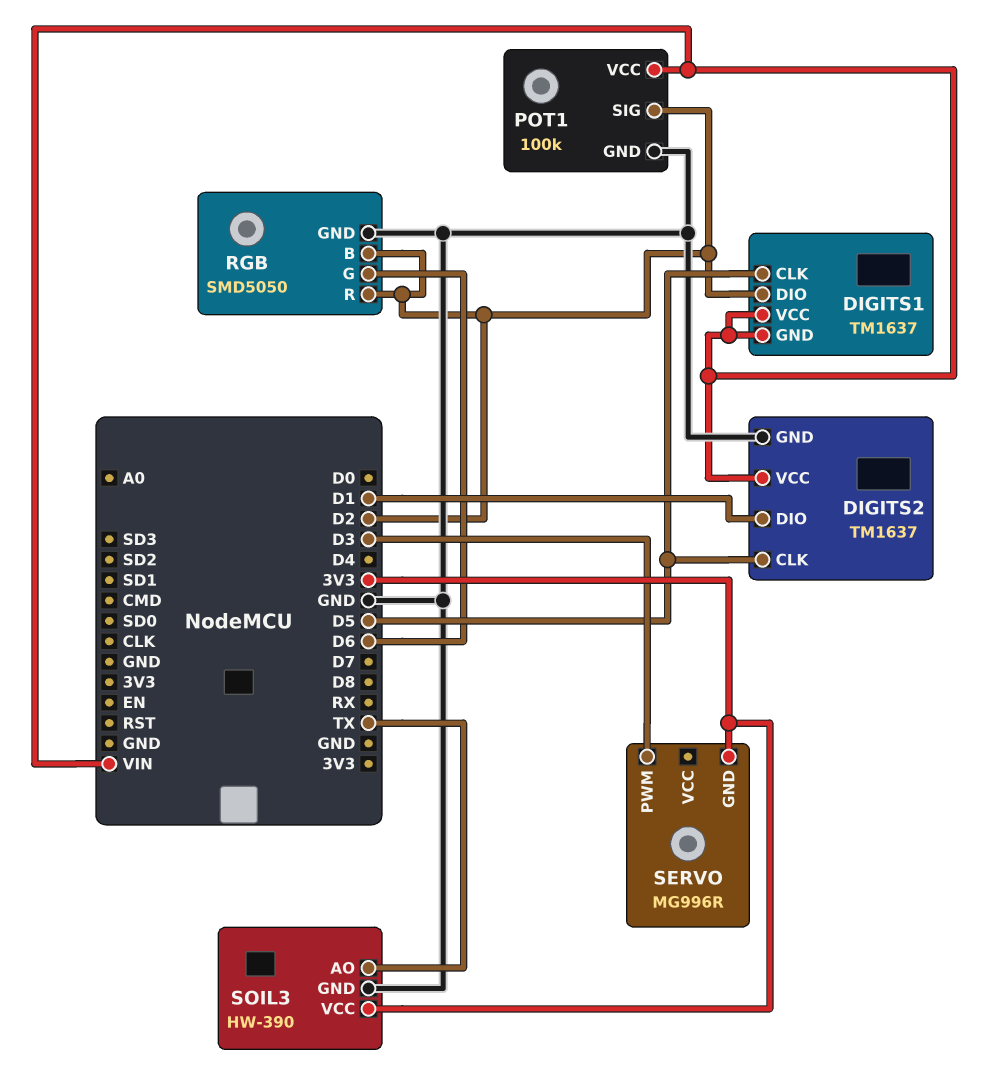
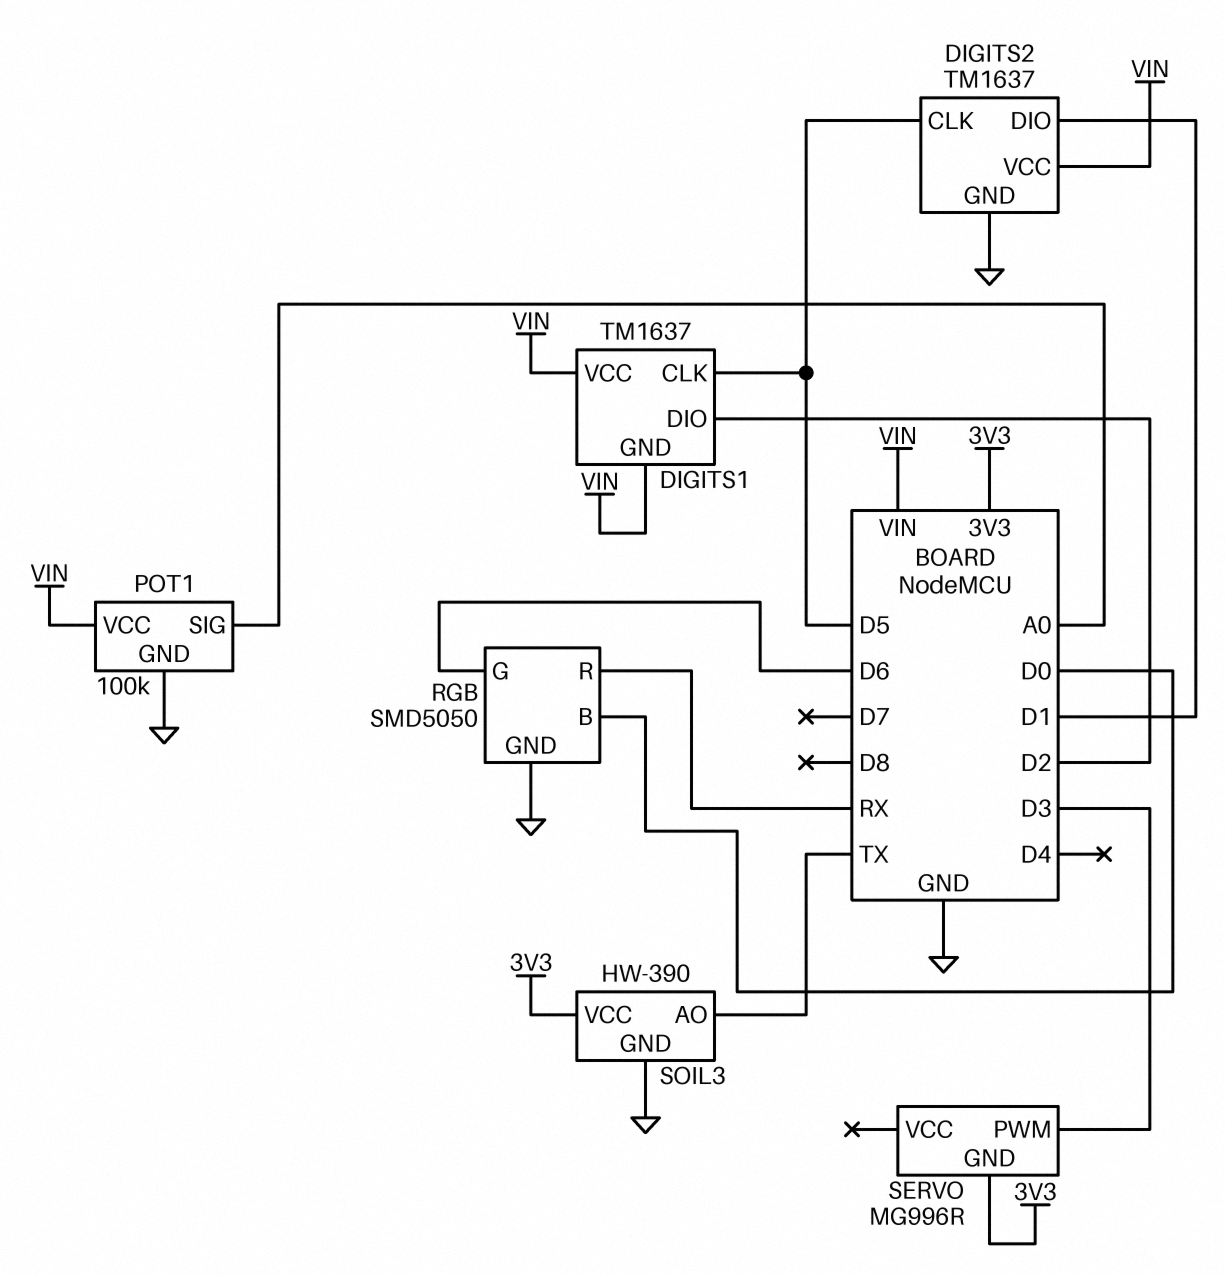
POT1 pin SIG: D2 -> A0
RGB pin B: D2 -> D0
RGB pin R: D2 -> RX

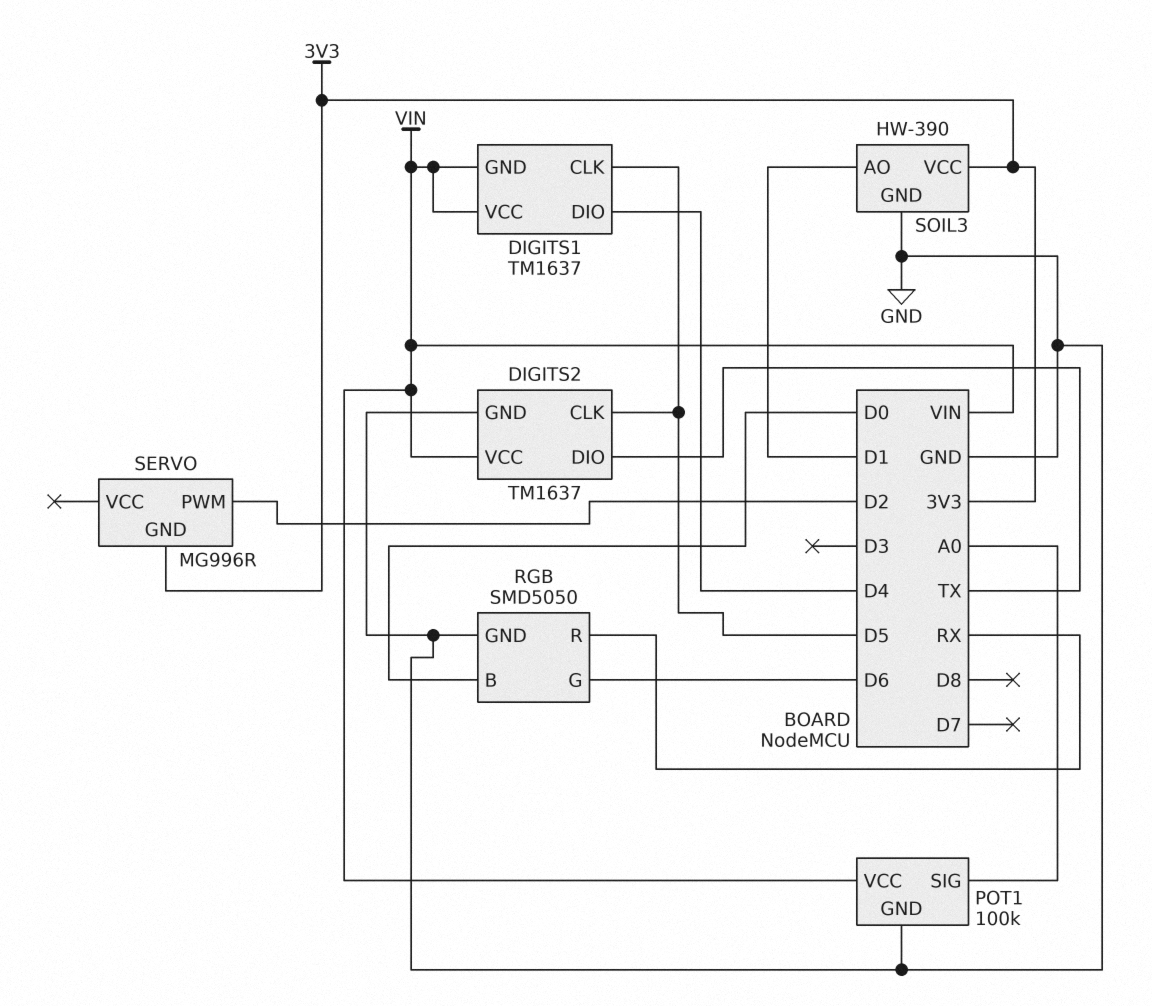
DIGITS1 pin DIO: D2 -> D4
DIGITS2 pin DIO: D1 -> TX
SERVO pin PWM: D3 -> D2
SOIL3 pin AO: TX -> D1

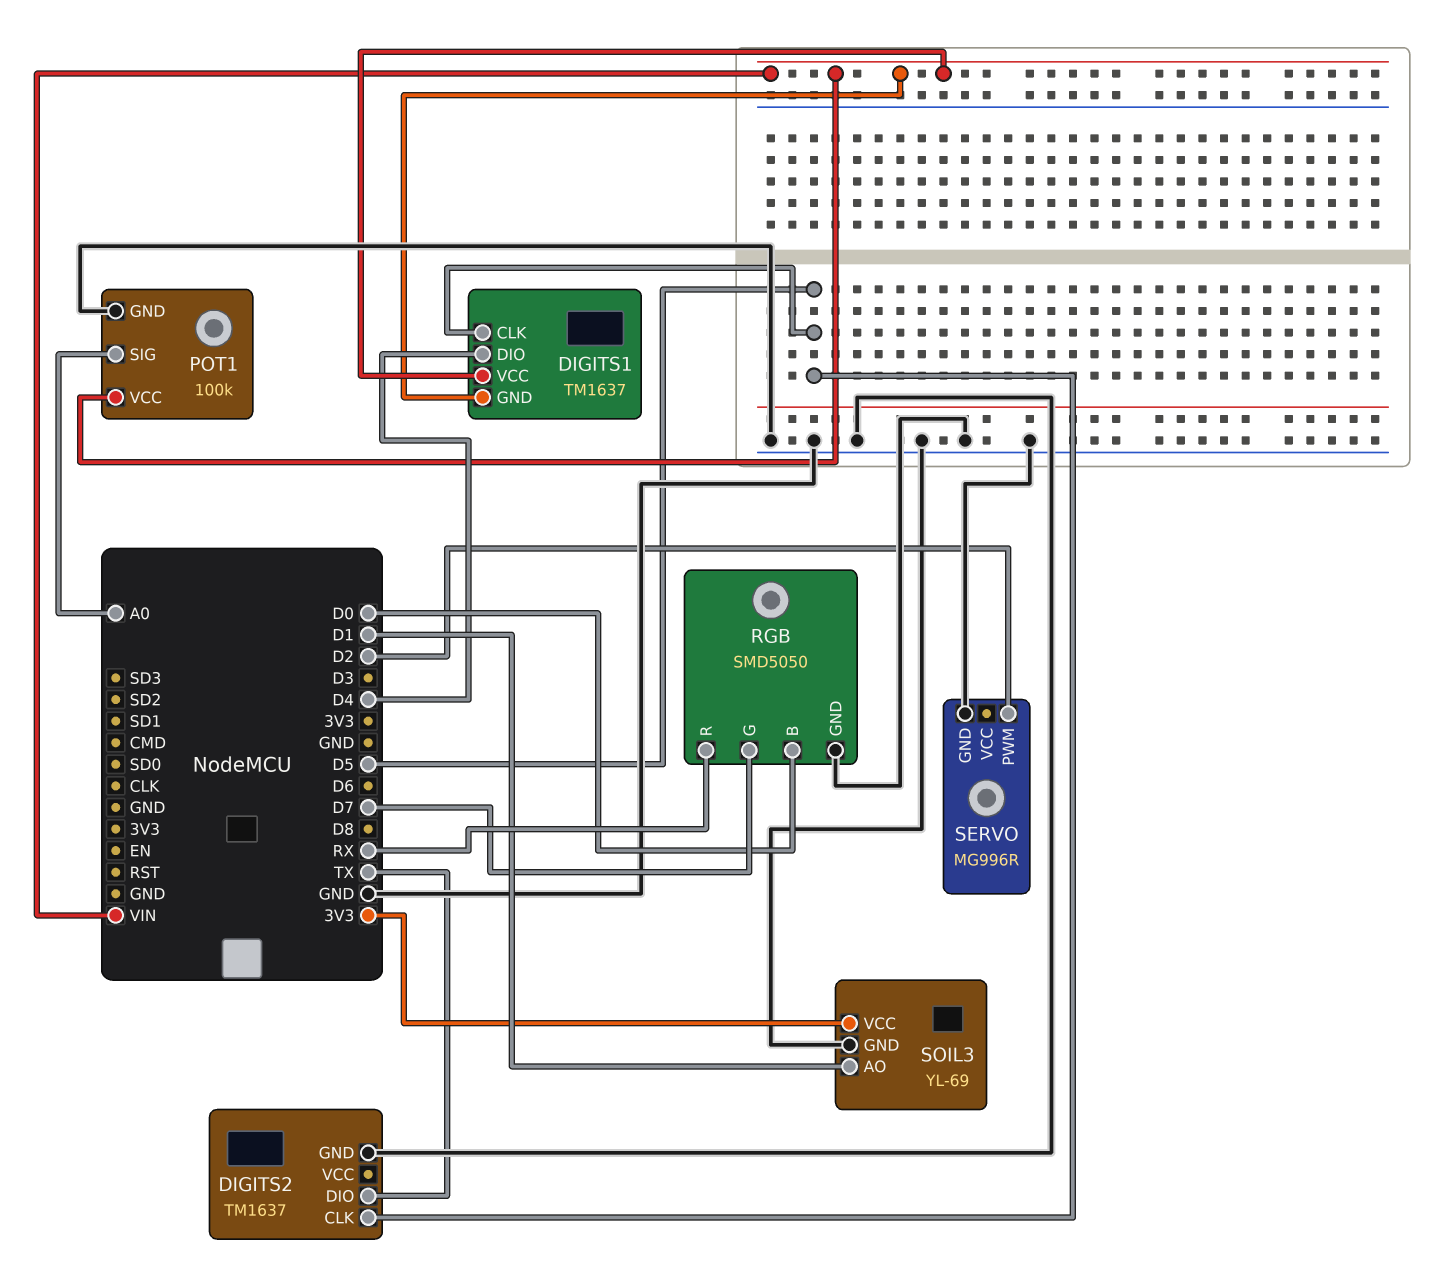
DIGITS2 pin VCC: VIN -> none
RGB pin G: D6 -> D7
SERVO pin GND: 3V3 -> GND
SOIL3: HW-390 -> YL-69

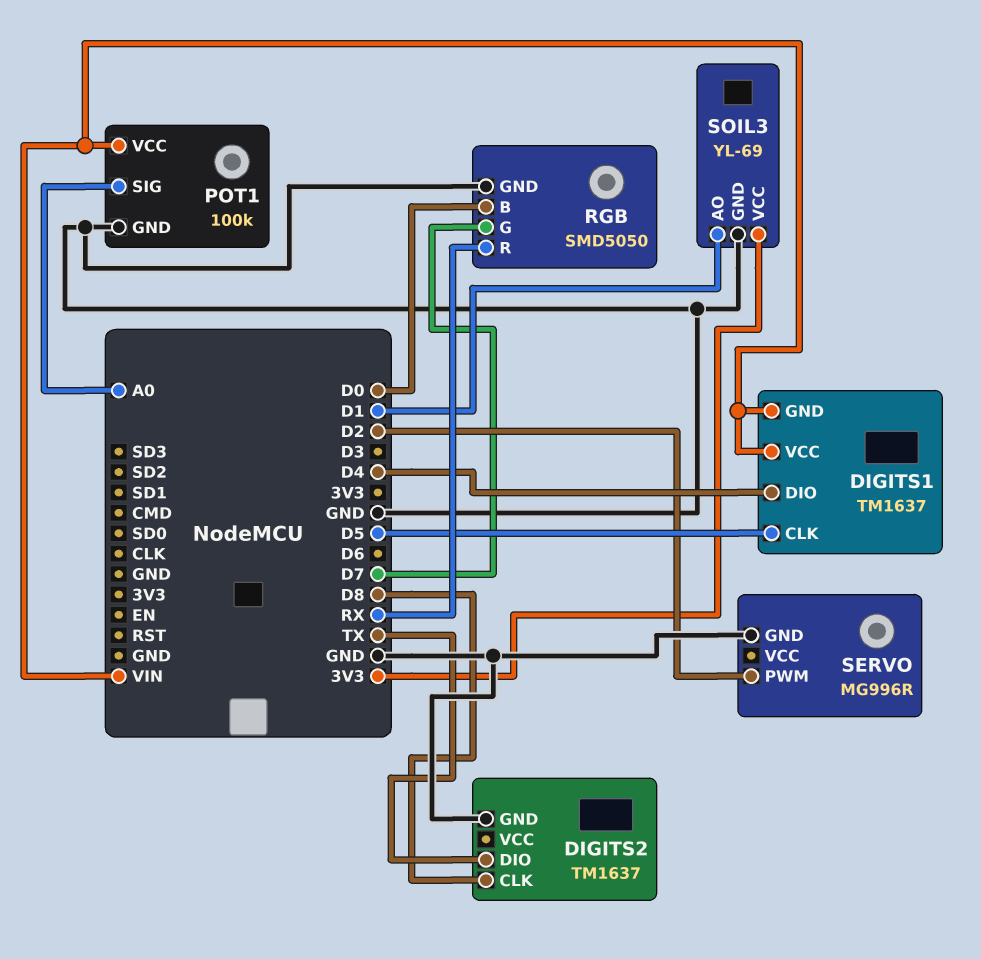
DIGITS2 pin CLK: D5 -> D8

